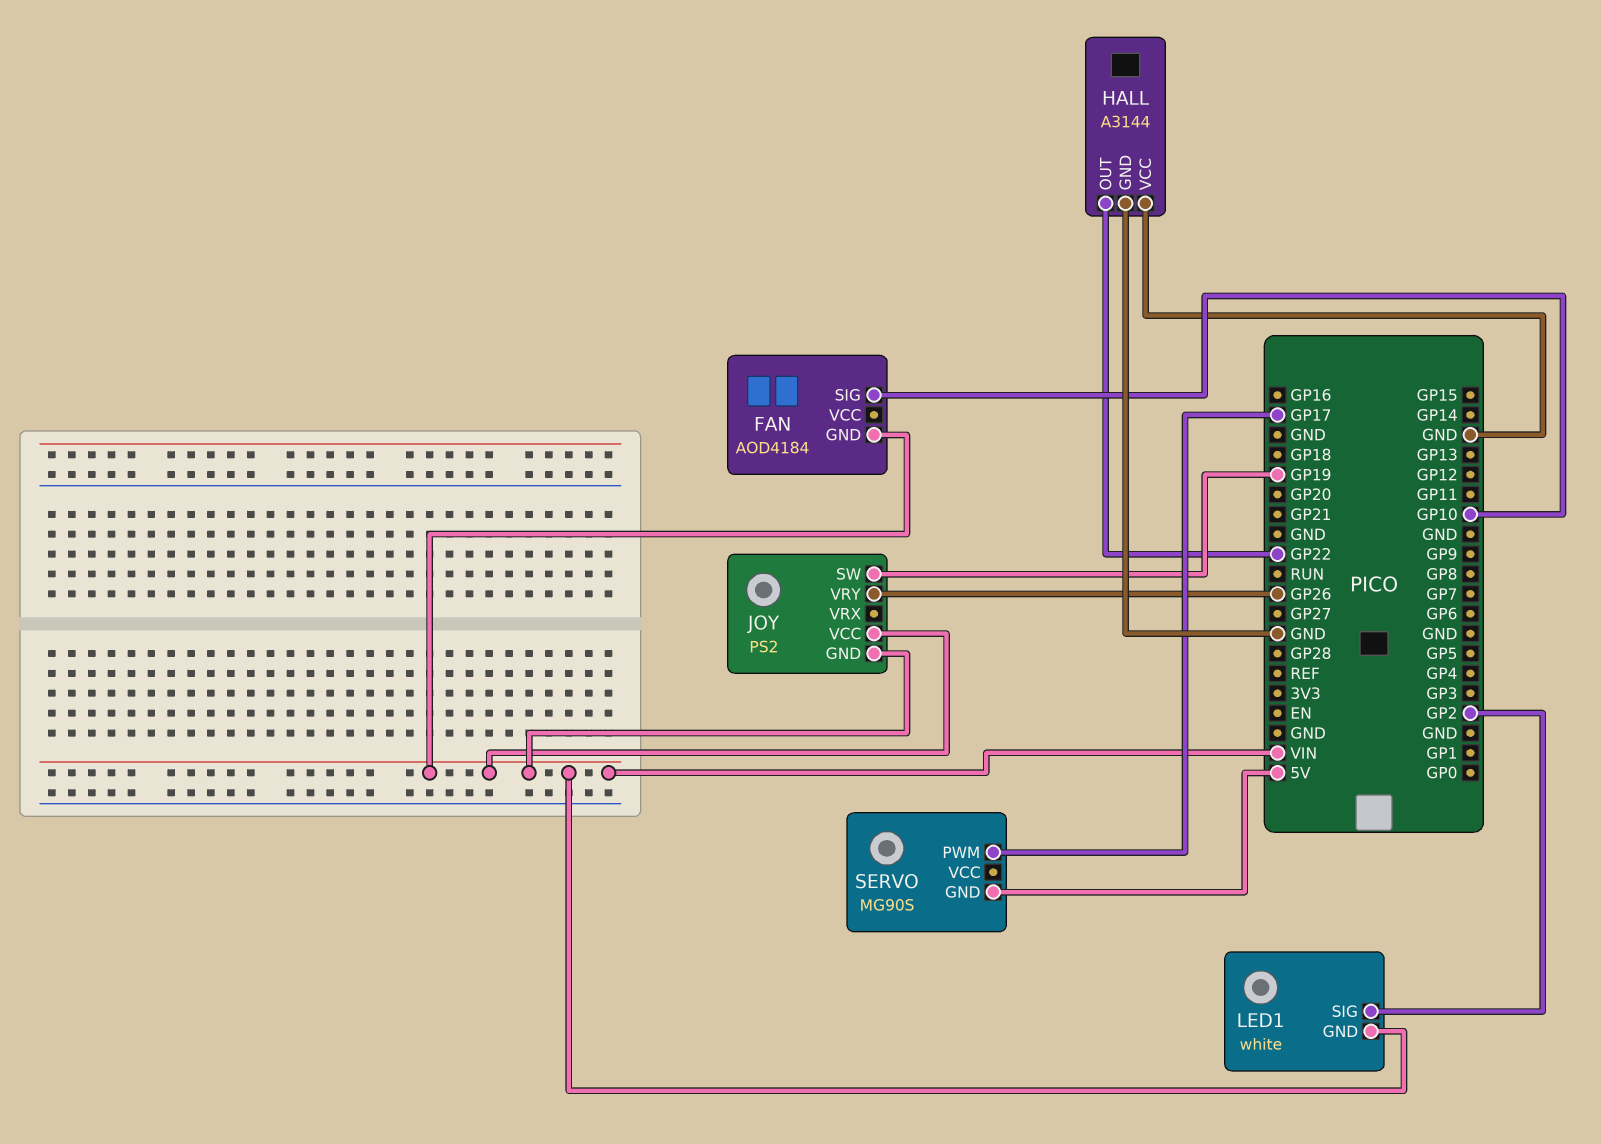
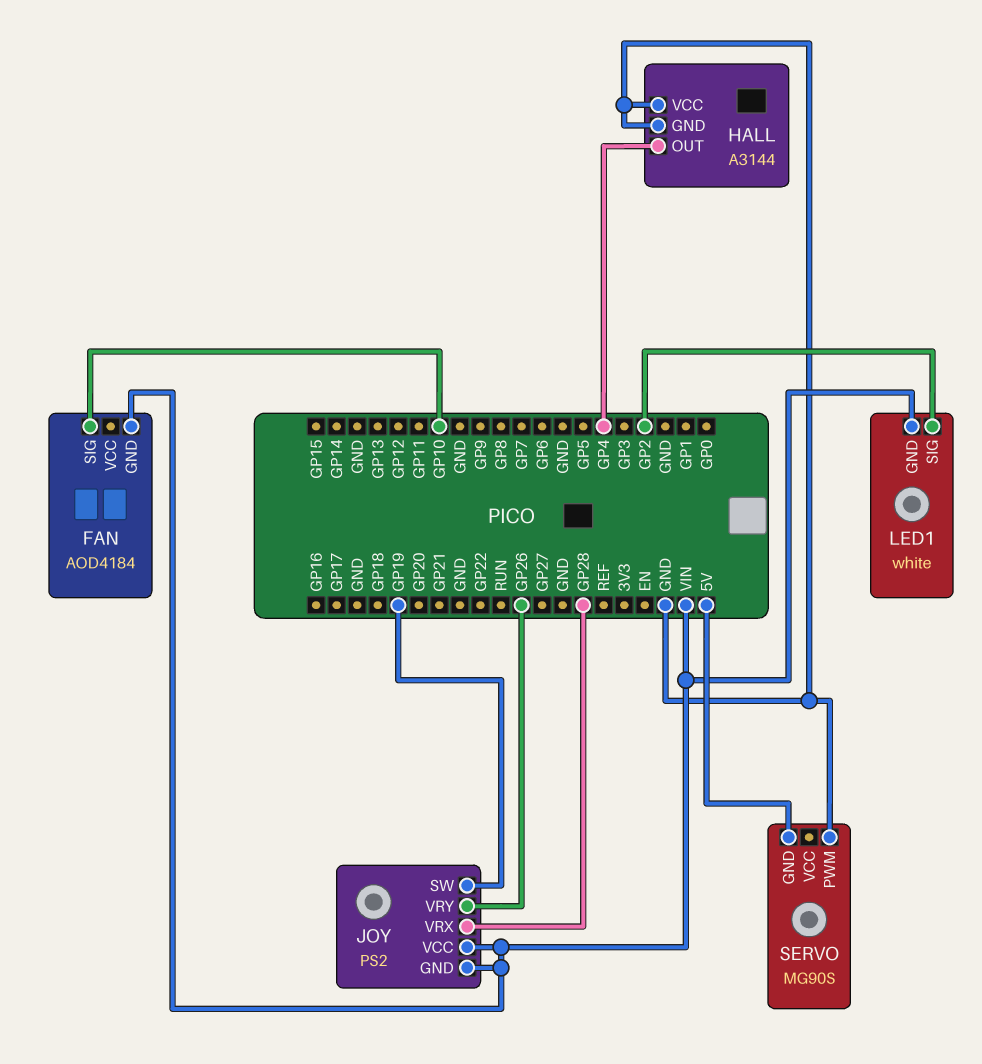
HALL pin OUT: GP22 -> GP4
JOY pin VRX: none -> GP28
SERVO pin PWM: GP17 -> GND

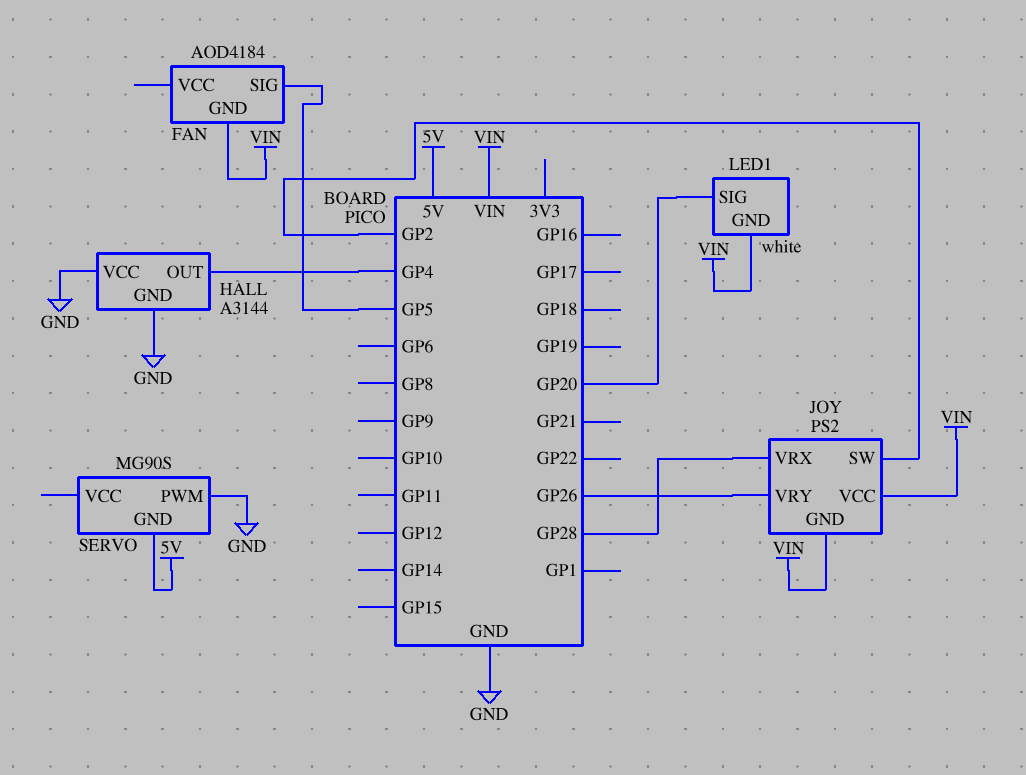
FAN pin SIG: GP10 -> GP5
JOY pin SW: GP19 -> GP2
LED1 pin SIG: GP2 -> GP20

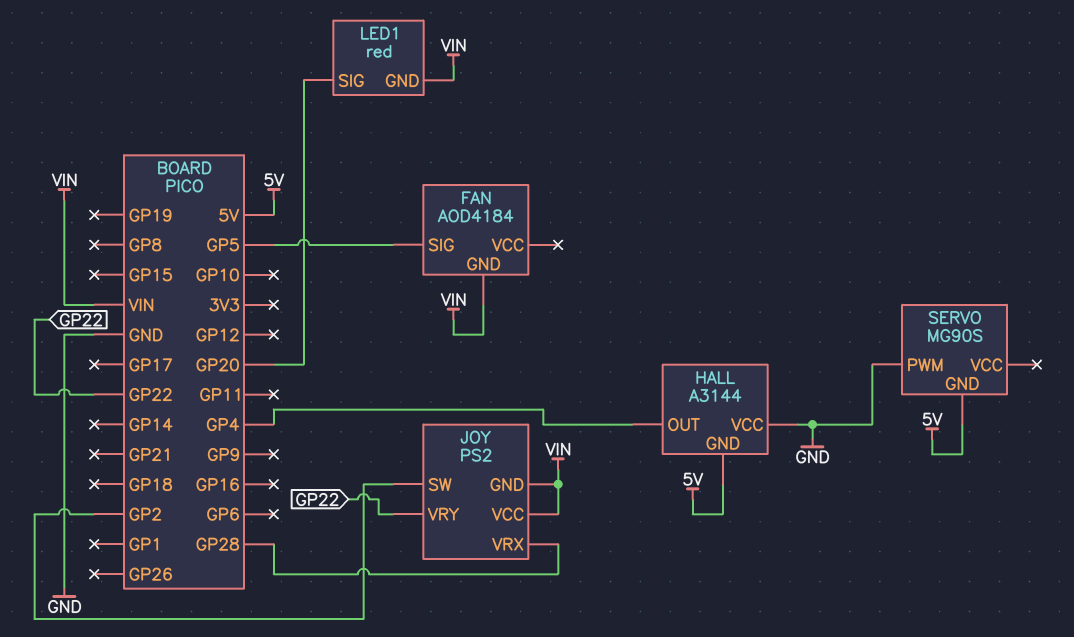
HALL pin GND: GND -> 5V
JOY pin VRY: GP26 -> GP22
LED1: white -> red

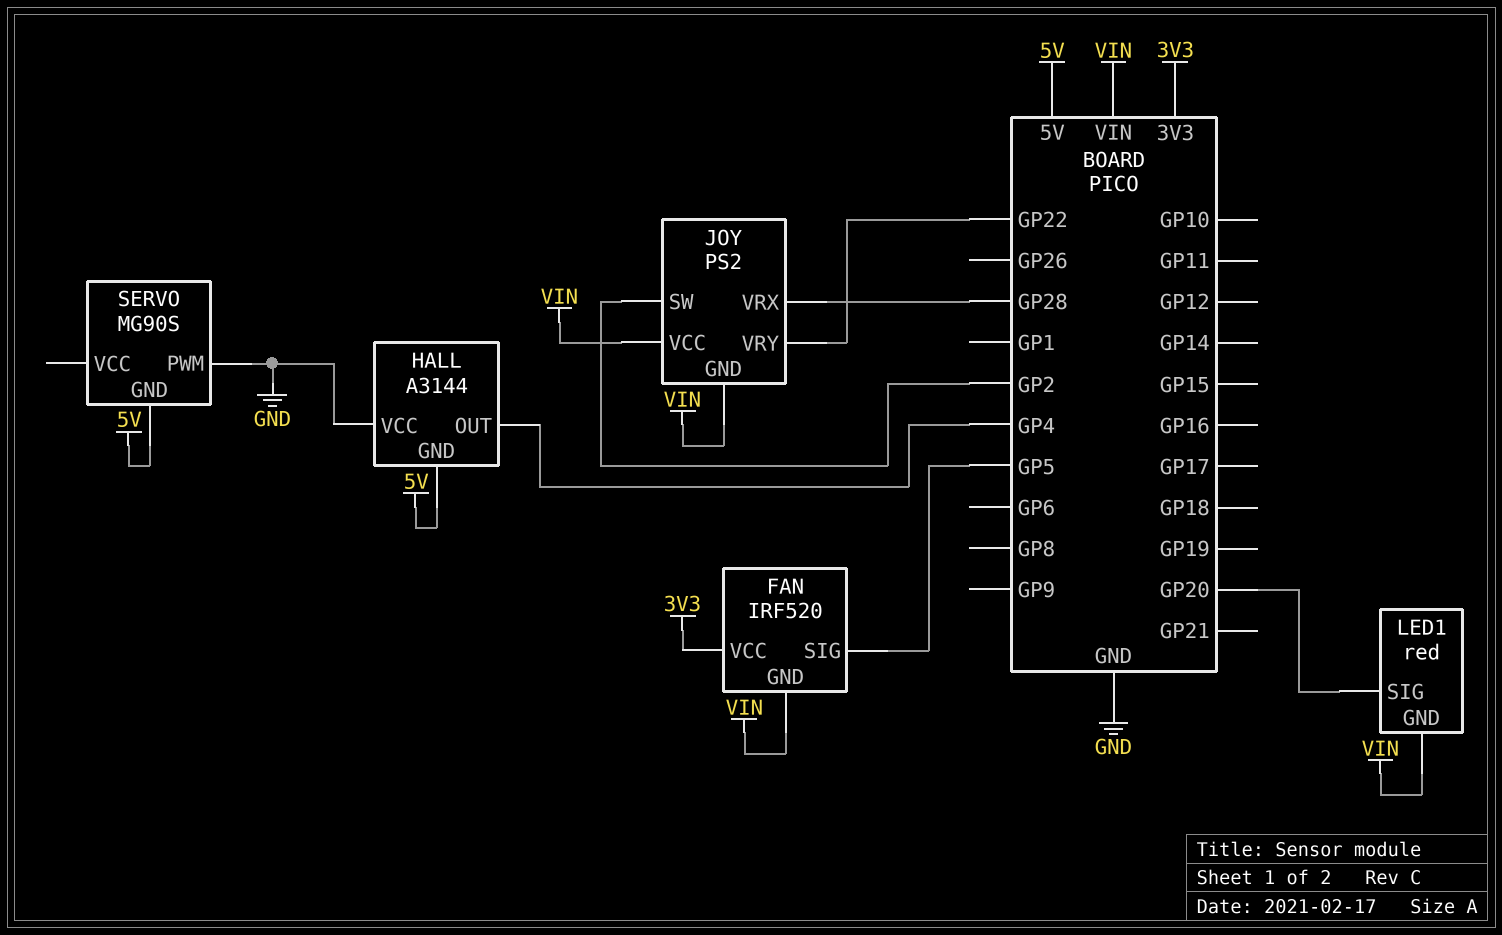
FAN: AOD4184 -> IRF520
FAN pin VCC: none -> 3V3

